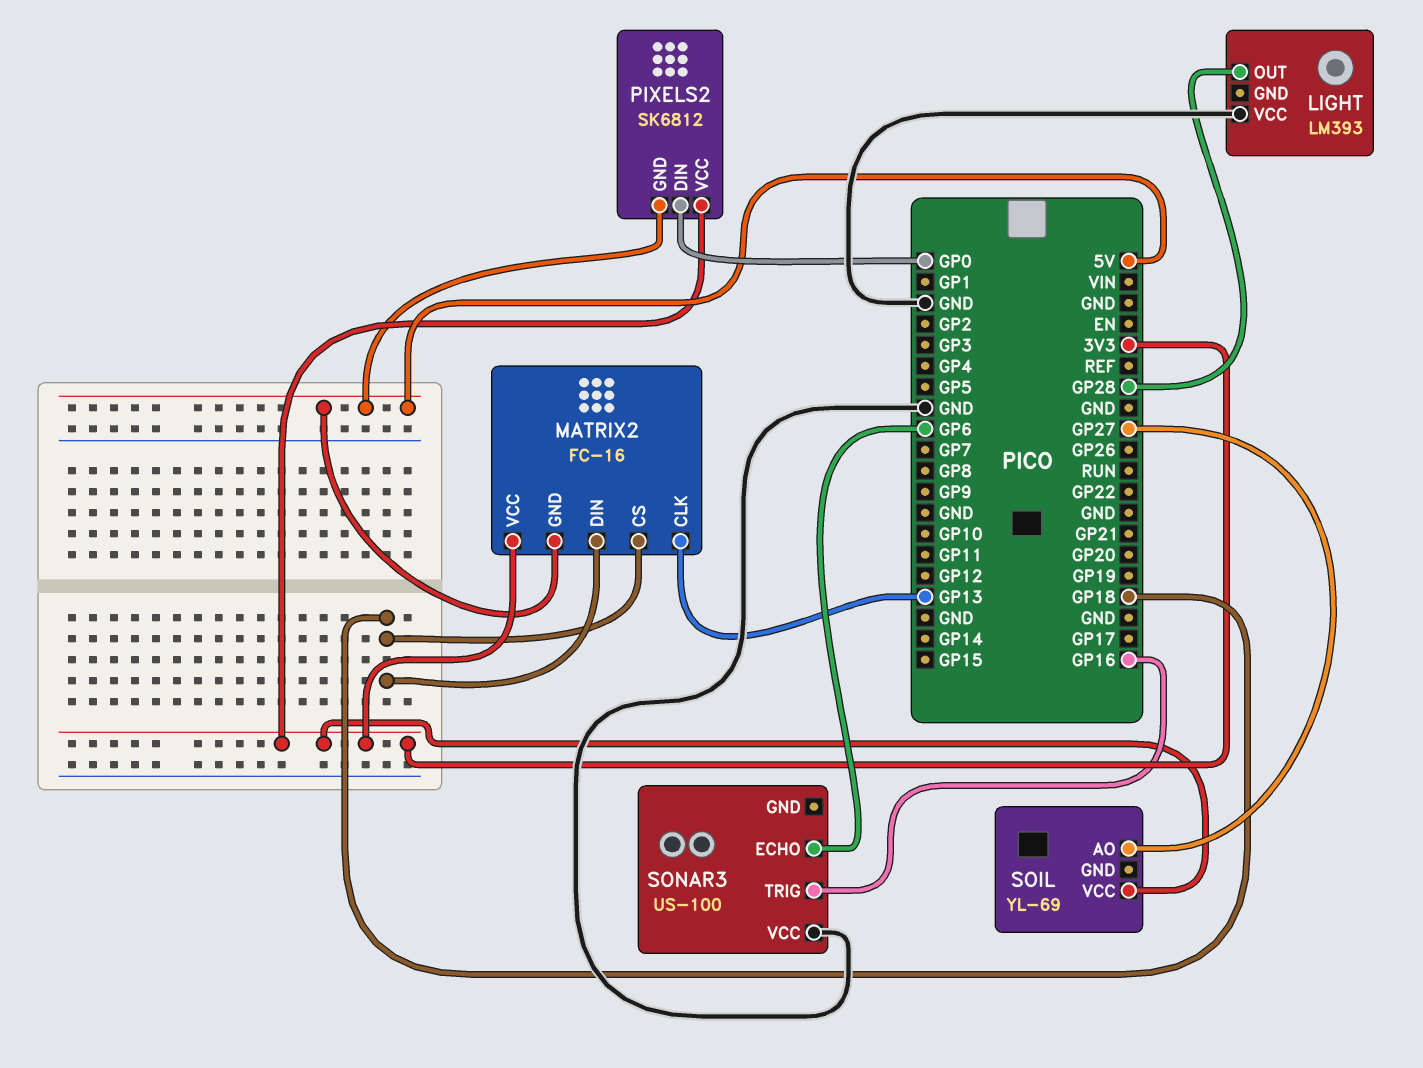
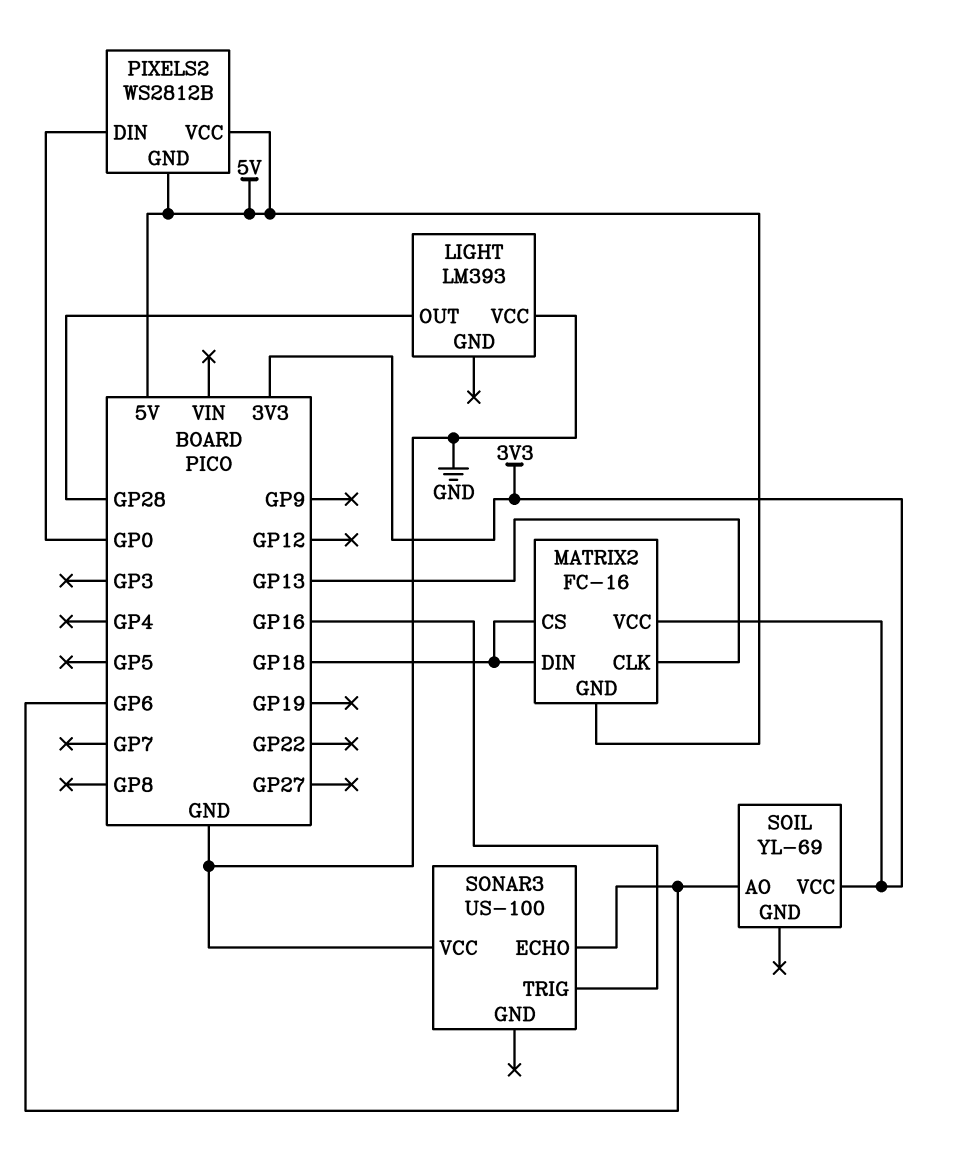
PIXELS2: SK6812 -> WS2812B
PIXELS2 pin VCC: 3V3 -> 5V
SOIL pin AO: GP27 -> GP6

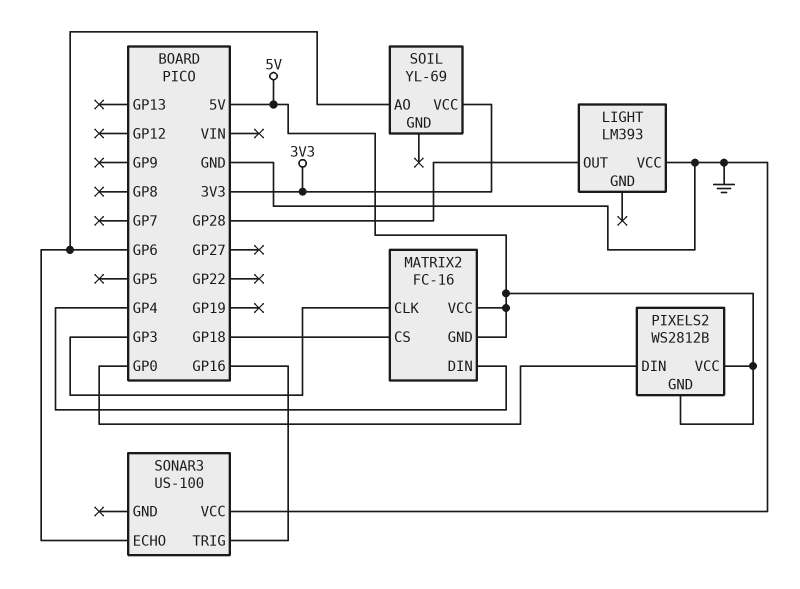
MATRIX2 pin CLK: GP13 -> GP3
MATRIX2 pin DIN: GP18 -> GP4
MATRIX2 pin VCC: 3V3 -> 5V

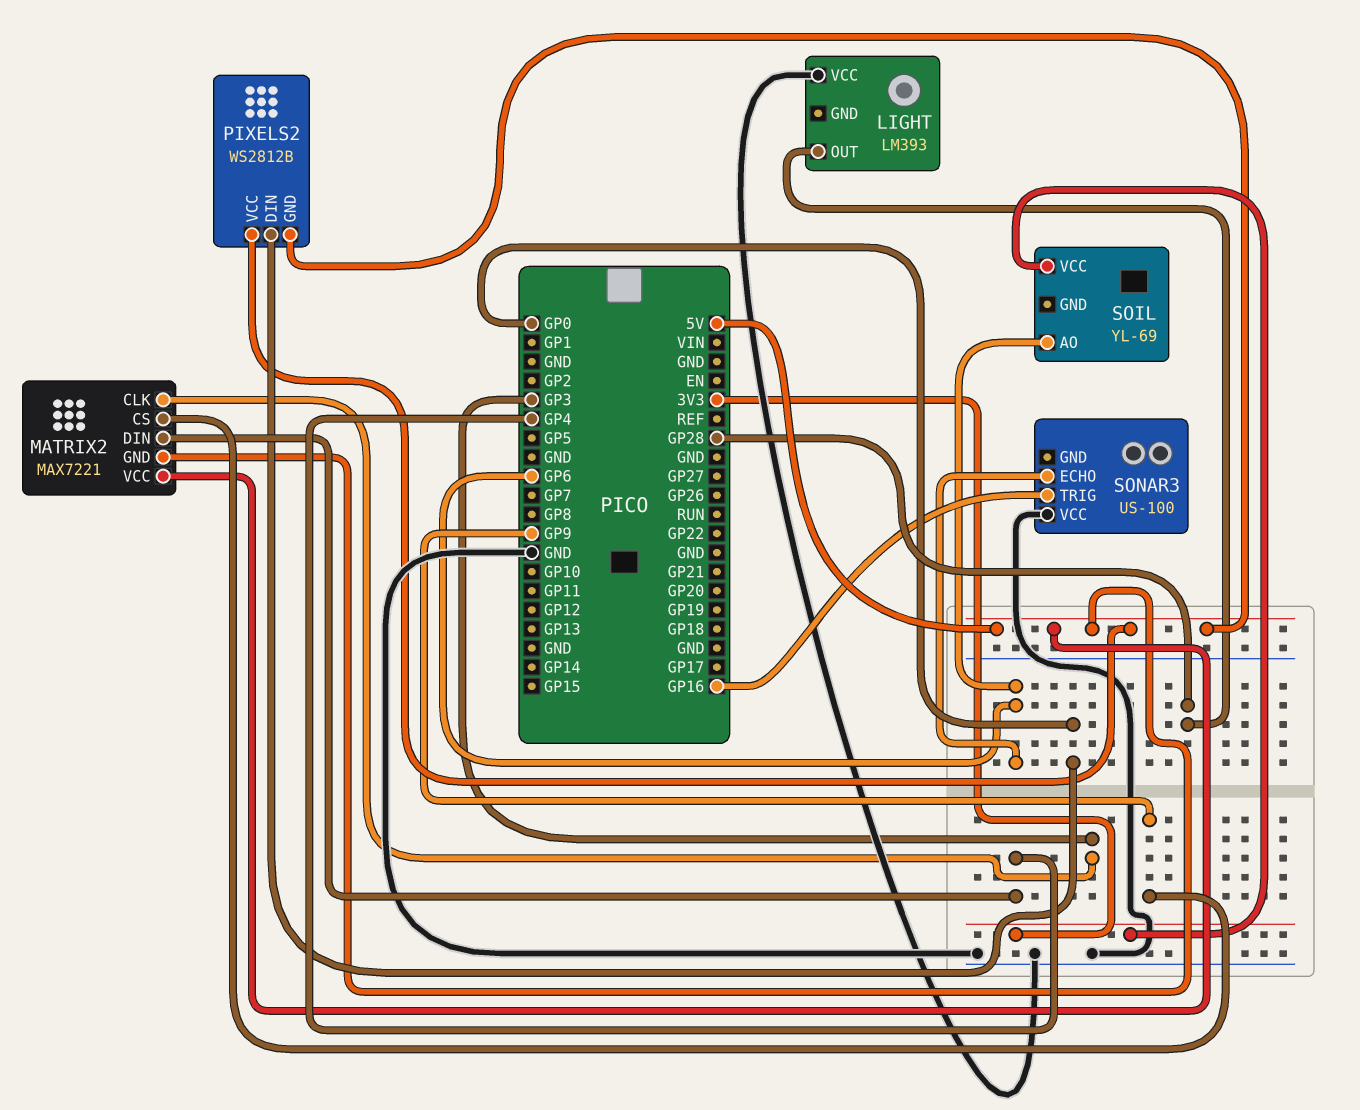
MATRIX2: FC-16 -> MAX7221
MATRIX2 pin CS: GP18 -> GP9

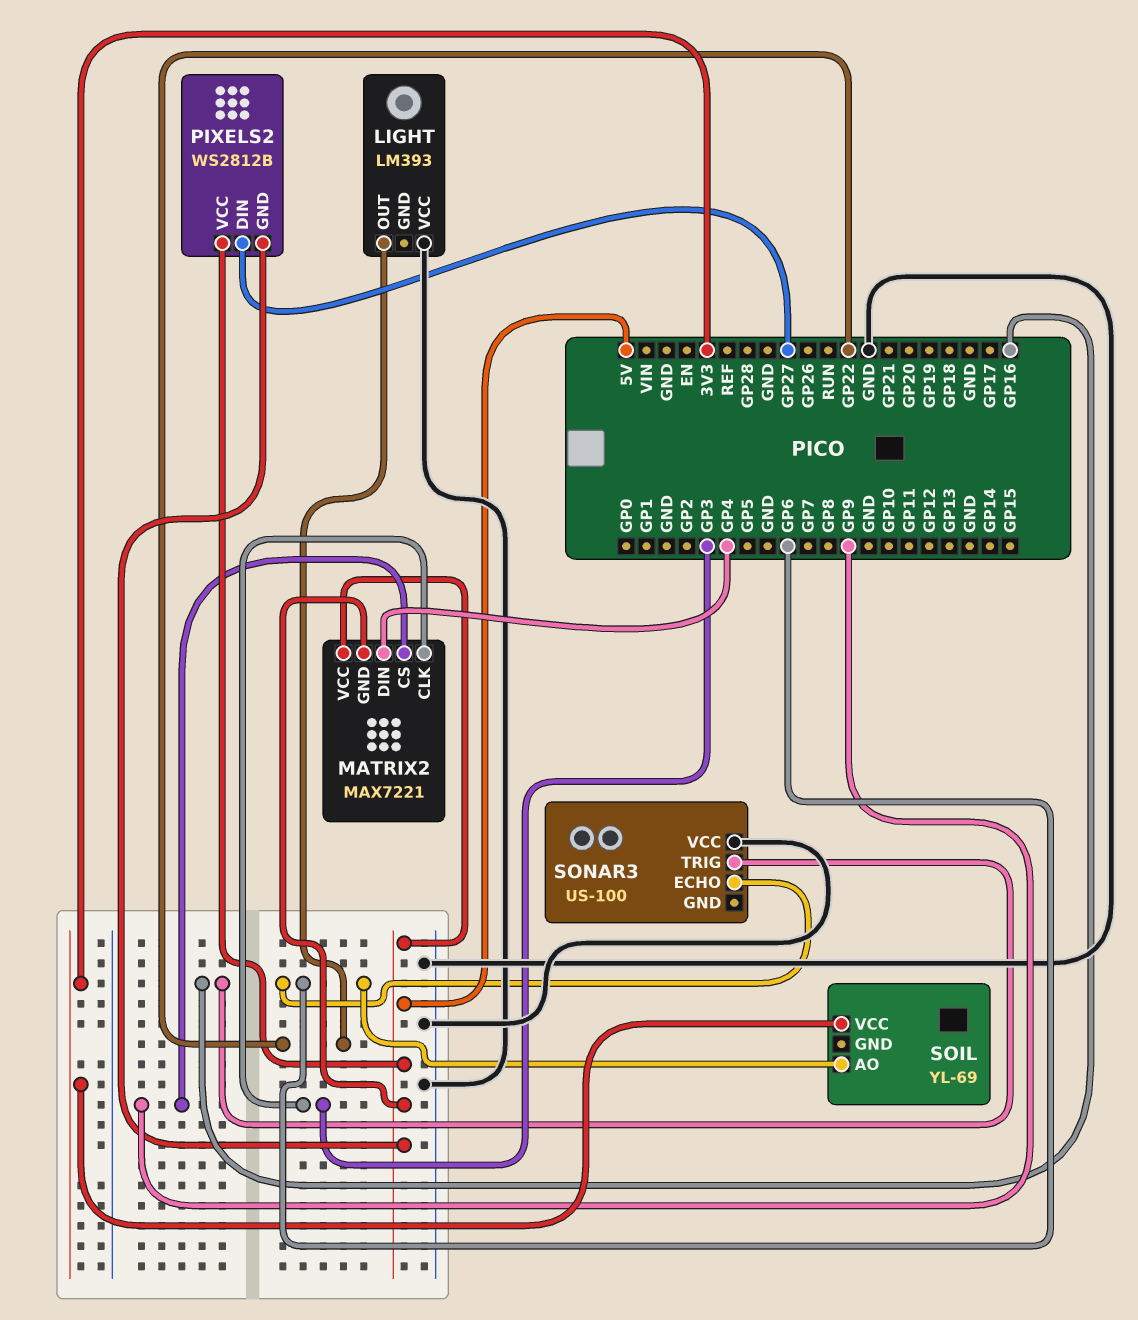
LIGHT pin OUT: GP28 -> GP22
PIXELS2 pin DIN: GP0 -> GP27

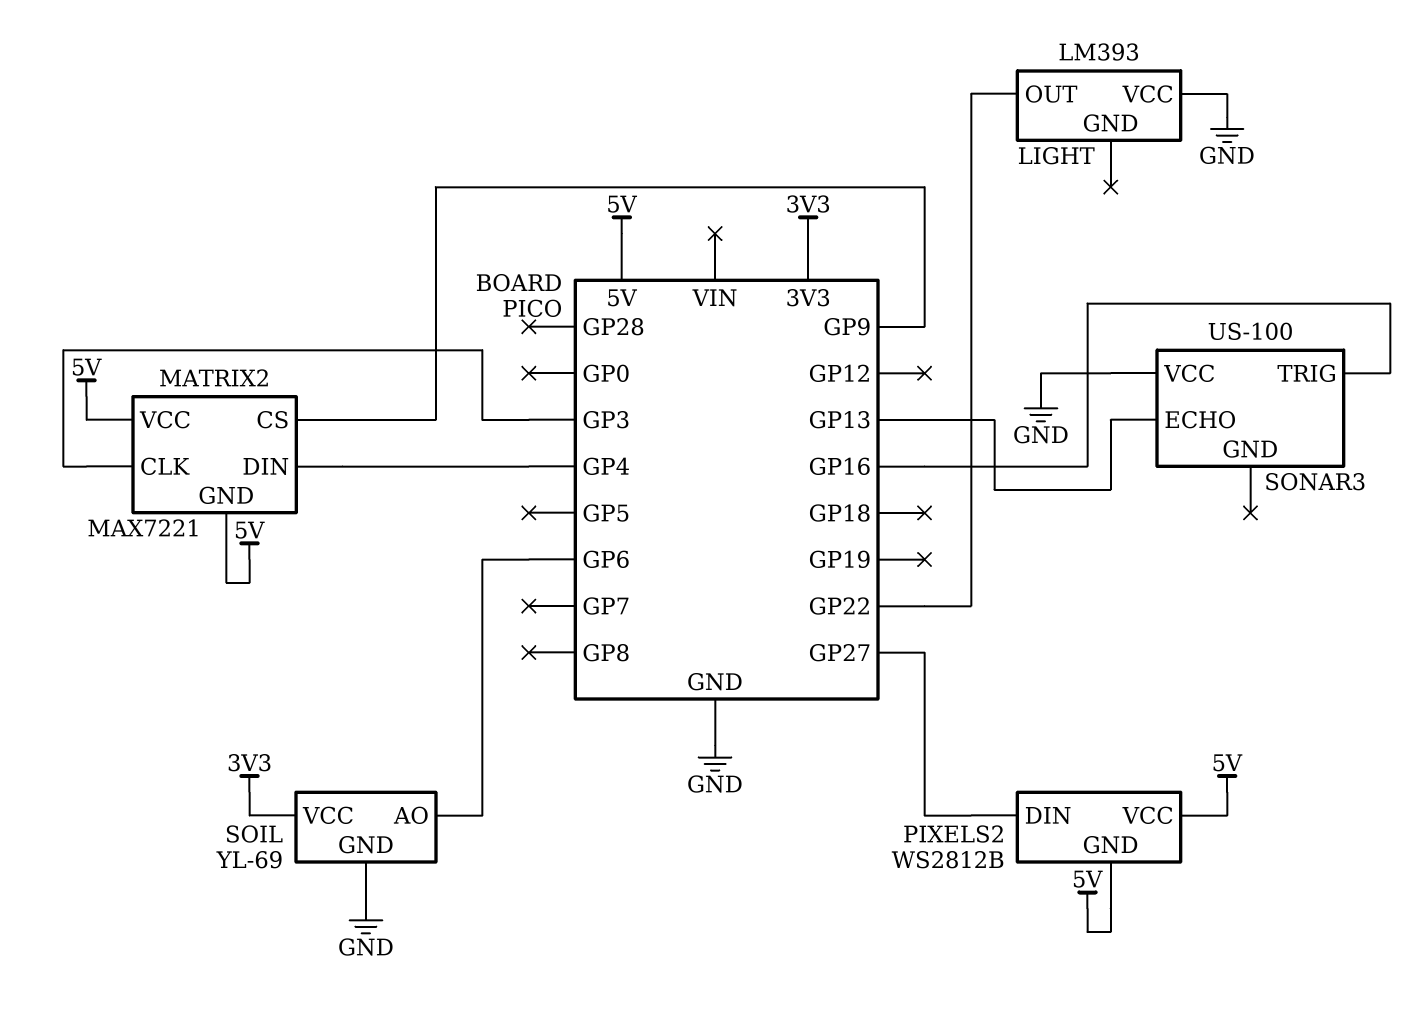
SOIL pin GND: none -> GND
SONAR3 pin ECHO: GP6 -> GP13

